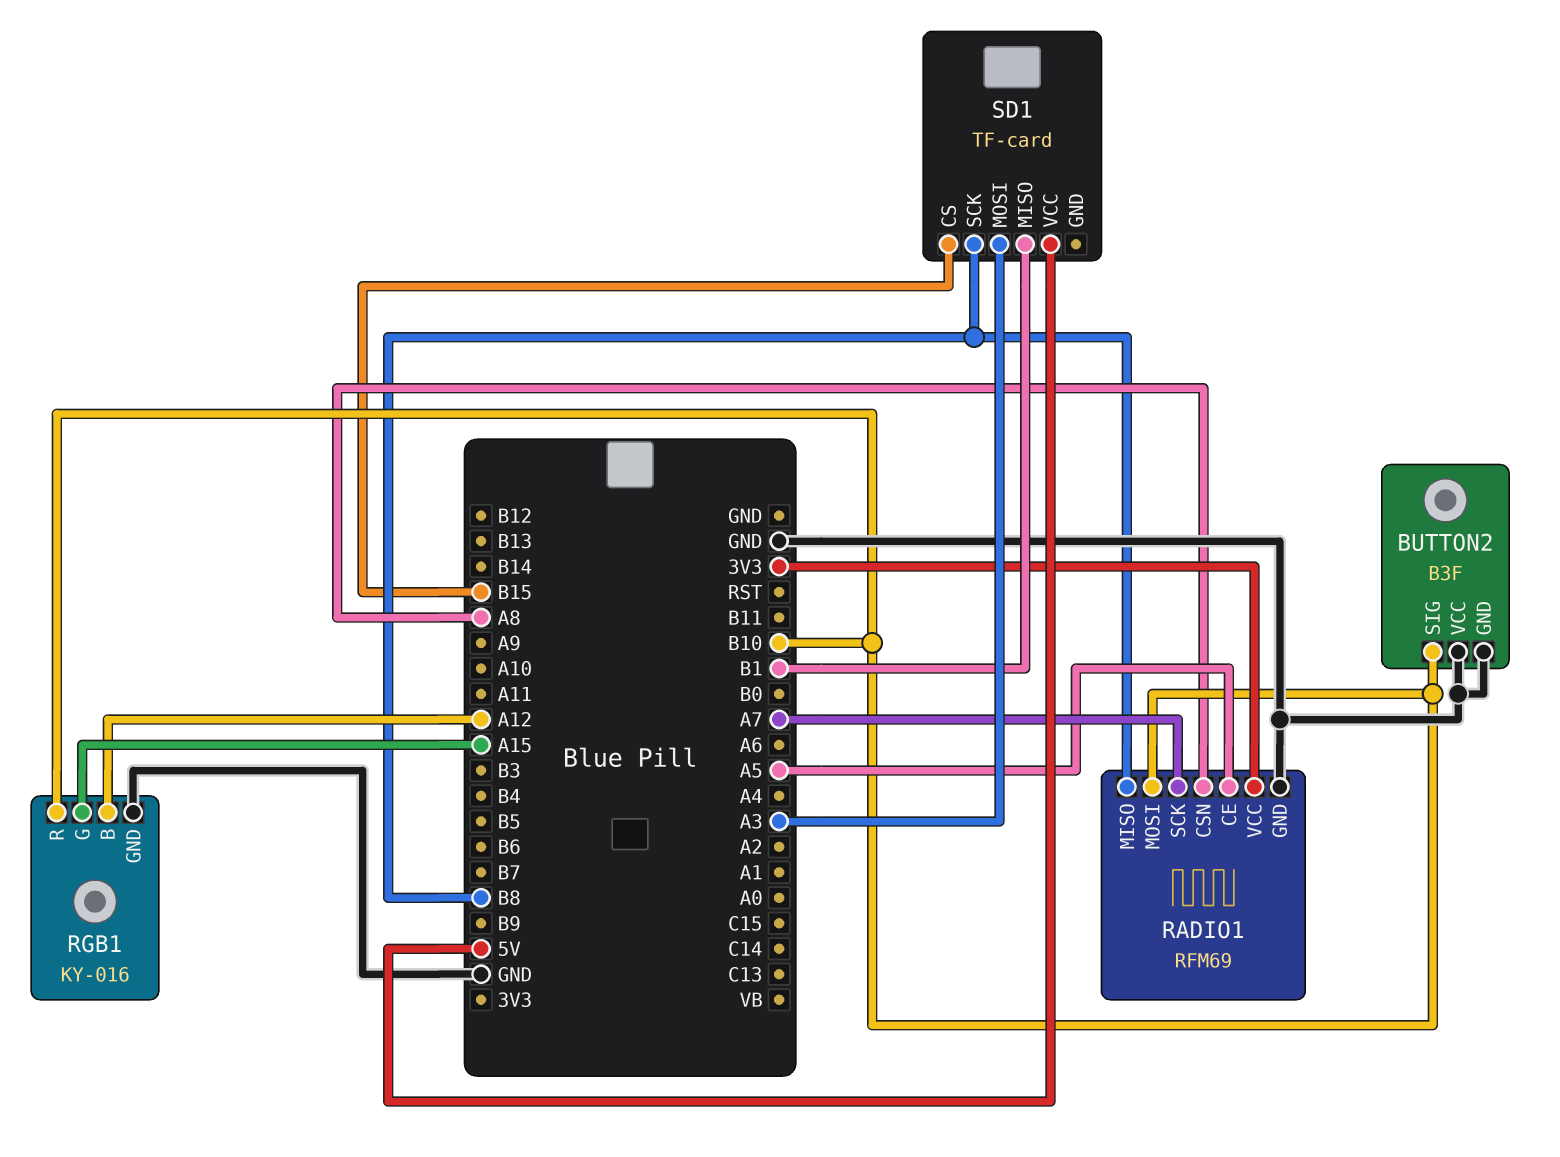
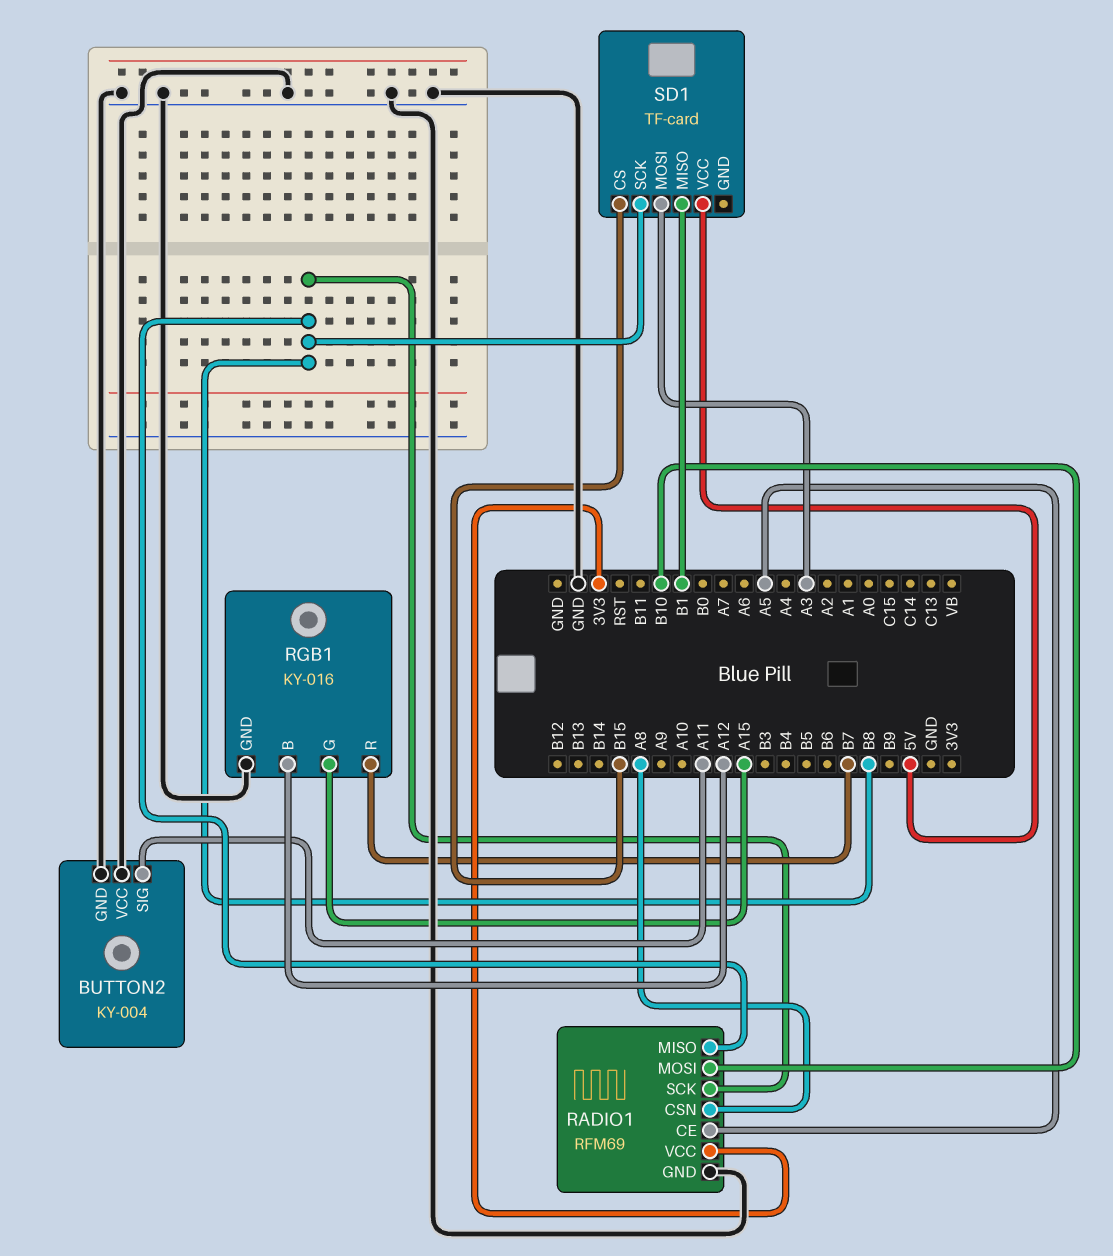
BUTTON2: B3F -> KY-004
BUTTON2 pin SIG: B10 -> A11
RADIO1 pin SCK: A7 -> B8
RGB1 pin R: B10 -> B7

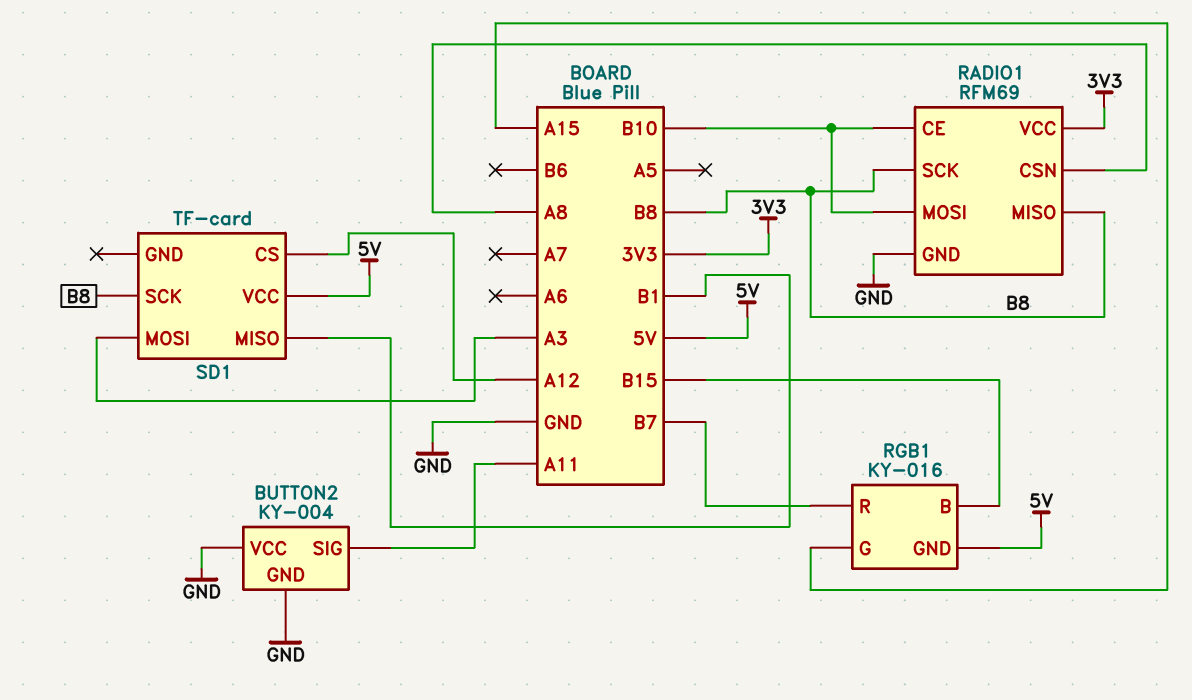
RADIO1 pin CE: A5 -> B10
RGB1 pin B: A12 -> B15
RGB1 pin GND: GND -> 5V
SD1 pin CS: B15 -> A12

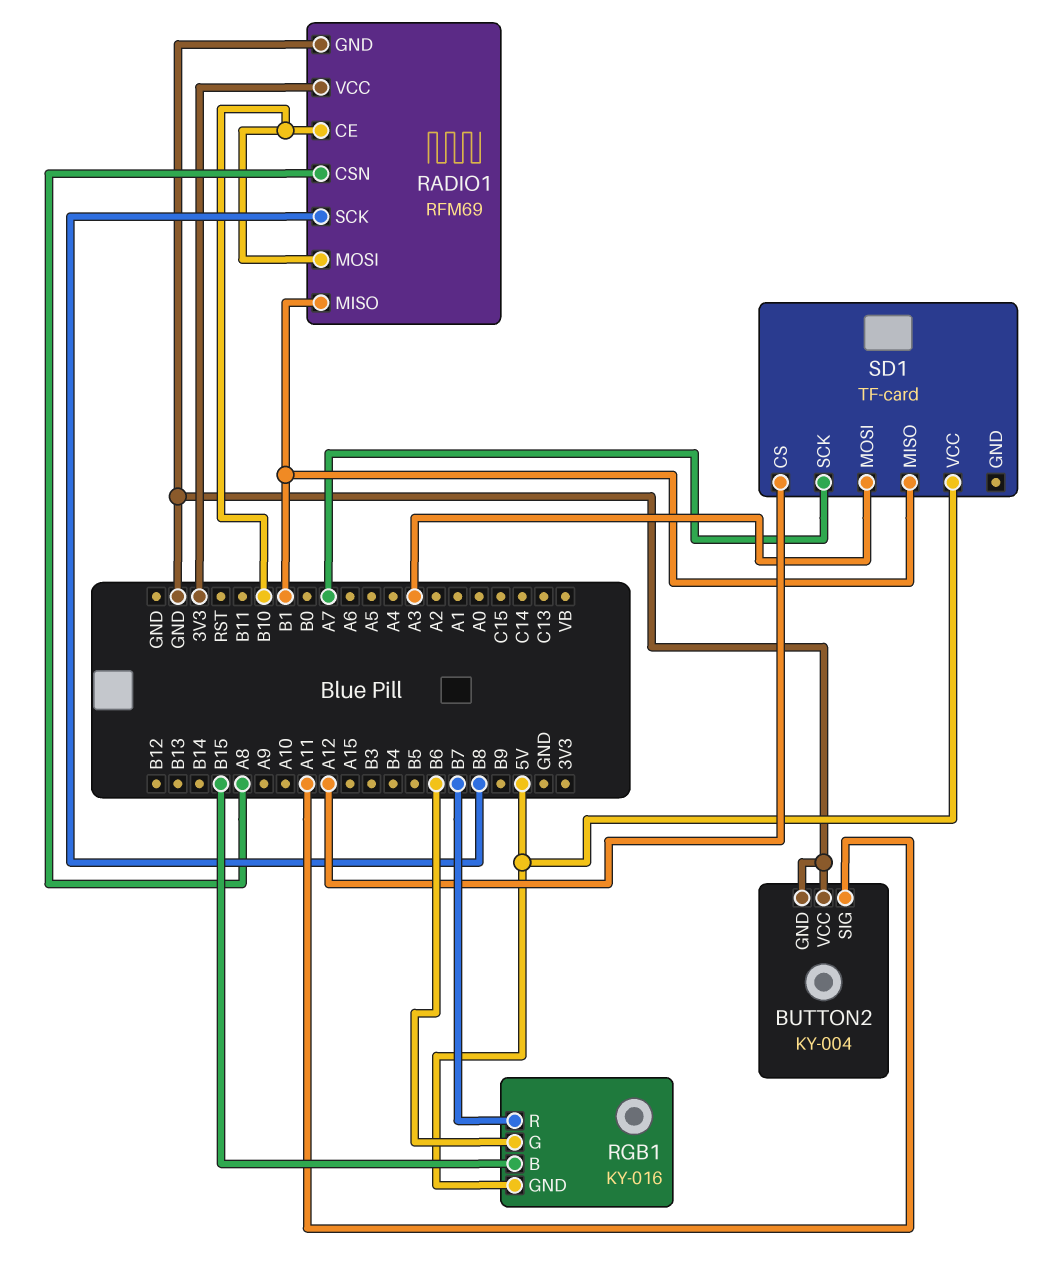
RADIO1 pin MISO: B8 -> B1
RGB1 pin G: A15 -> B6
SD1 pin SCK: B8 -> A7

